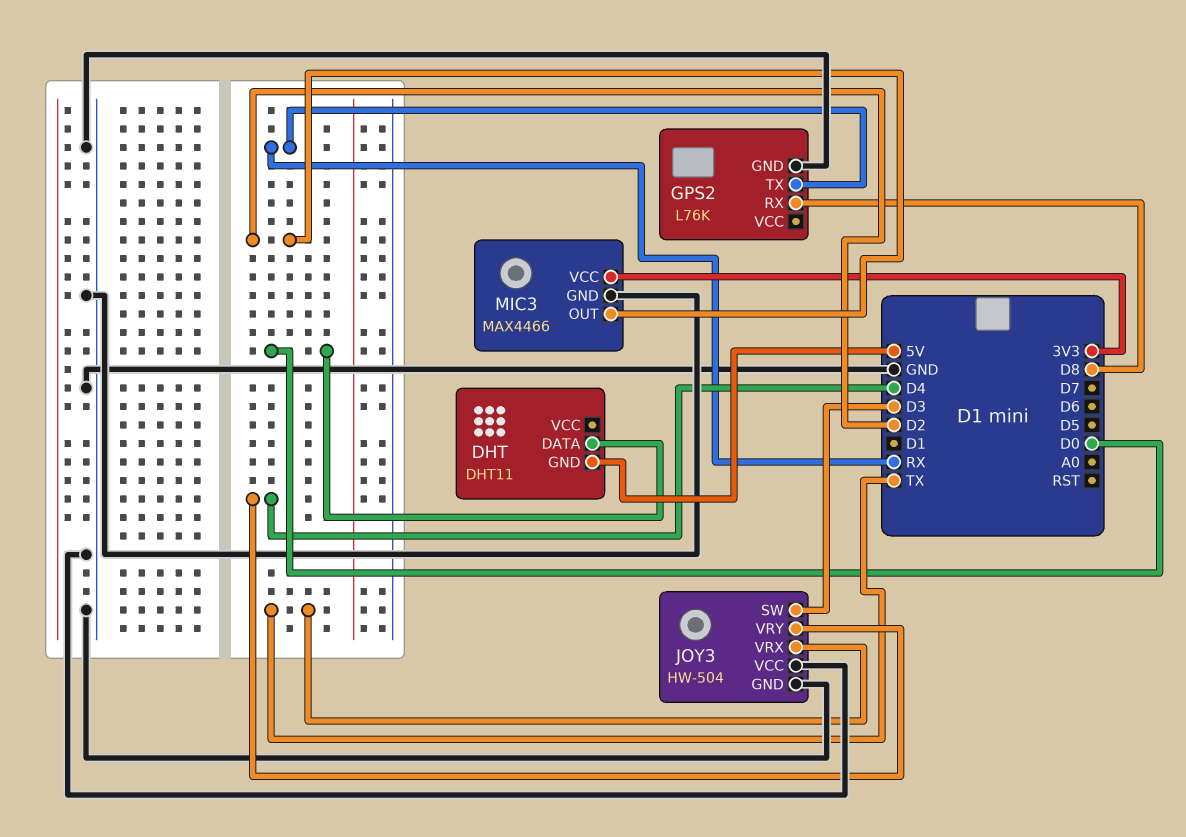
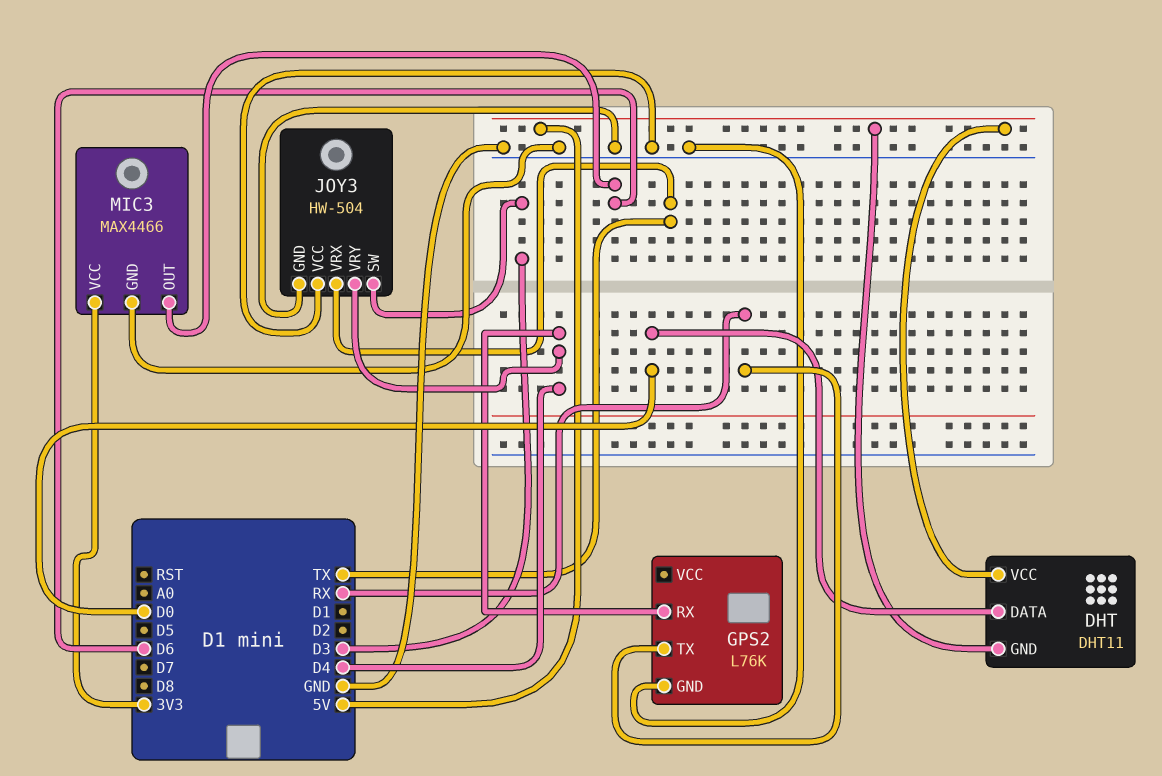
DHT pin VCC: none -> 5V
GPS2 pin RX: D8 -> D4
MIC3 pin OUT: D2 -> D6

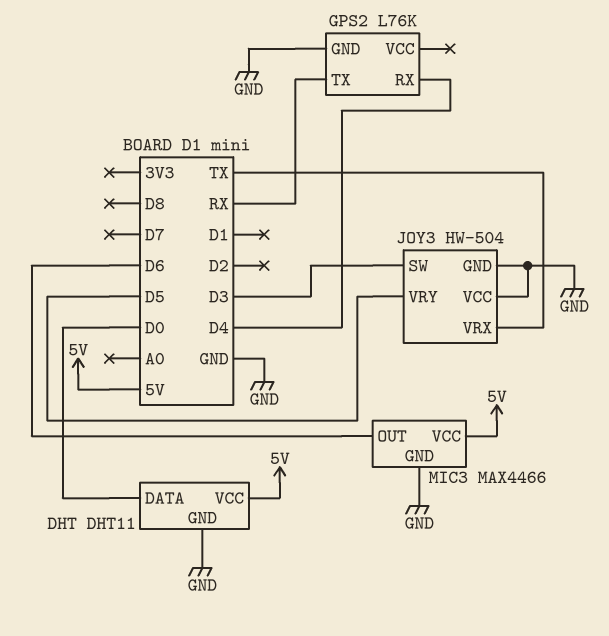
DHT pin GND: 5V -> GND
JOY3 pin VRY: D4 -> D5
MIC3 pin VCC: 3V3 -> 5V

